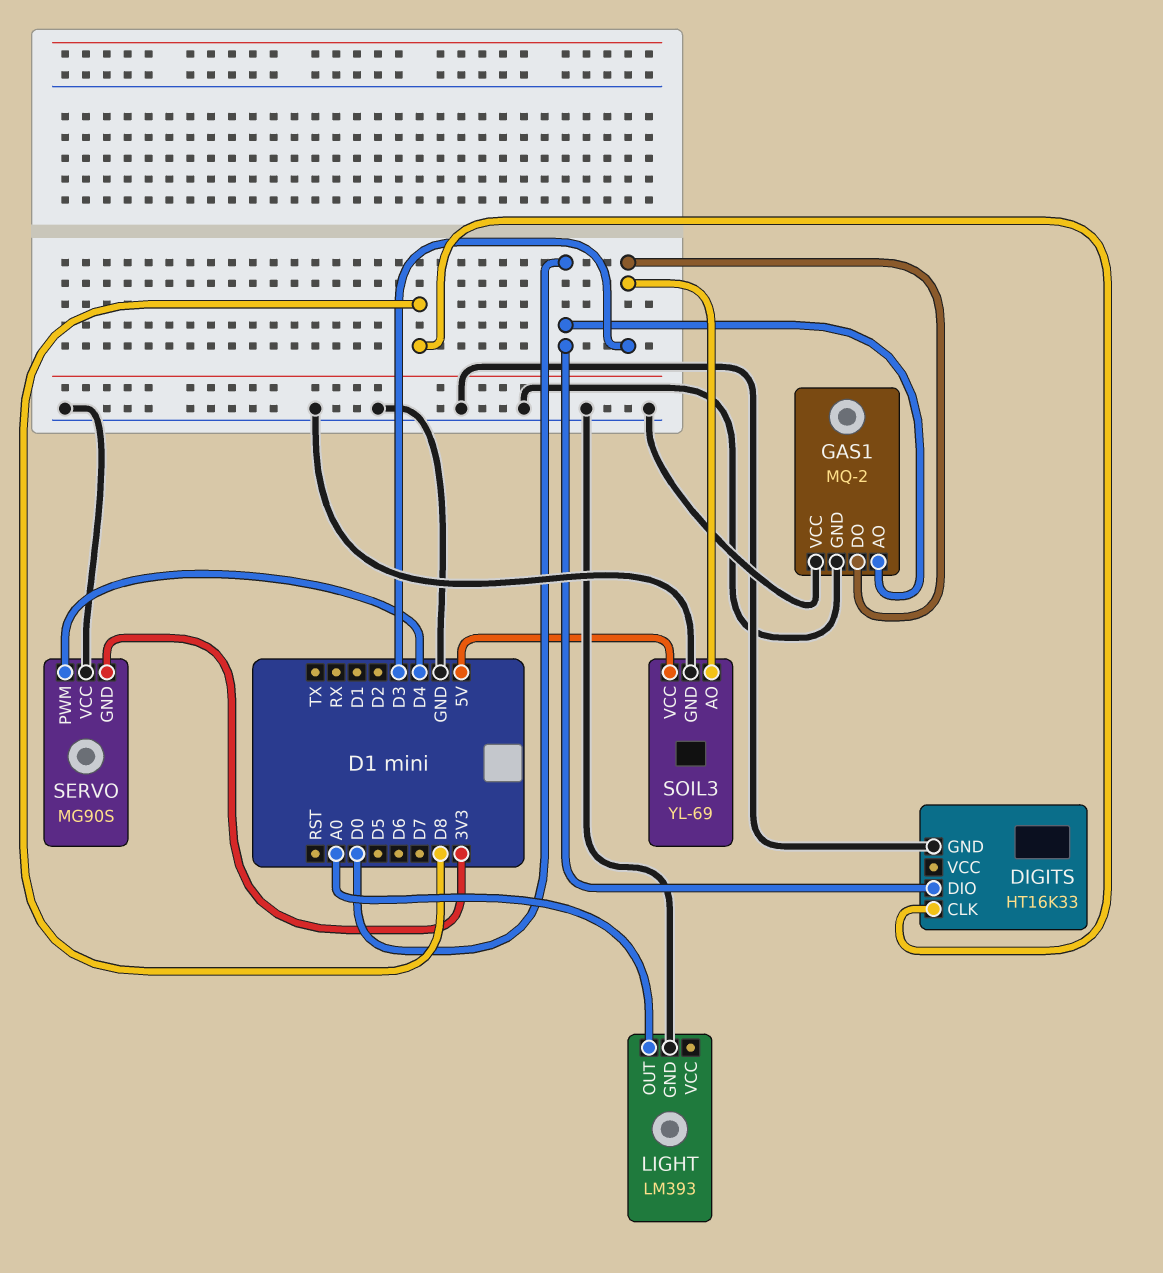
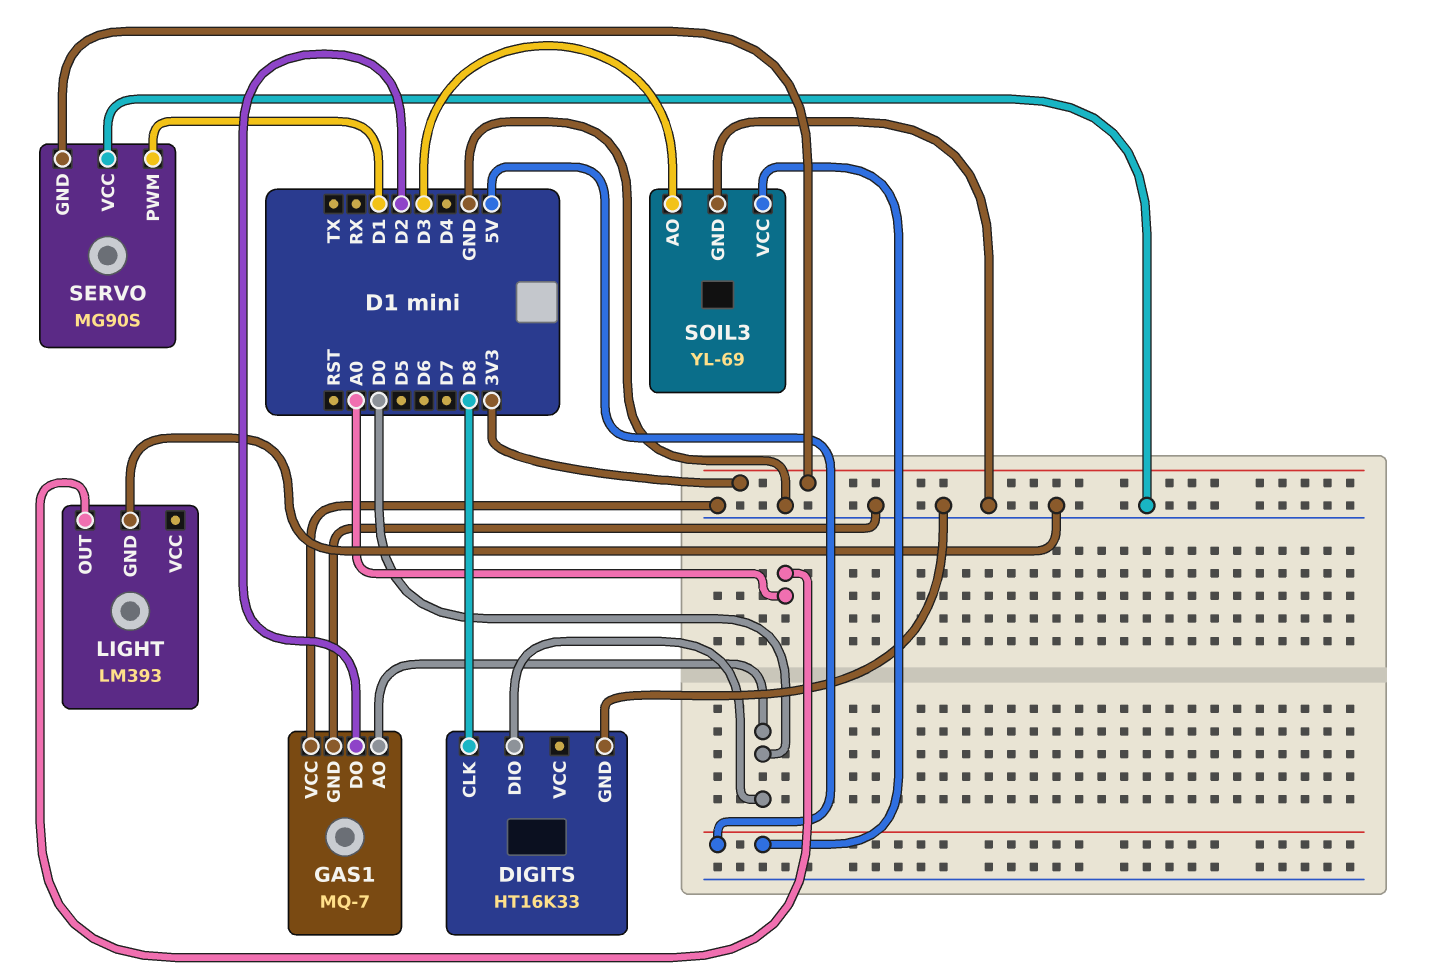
GAS1: MQ-2 -> MQ-7
GAS1 pin DO: D3 -> D2
SERVO pin PWM: D4 -> D1

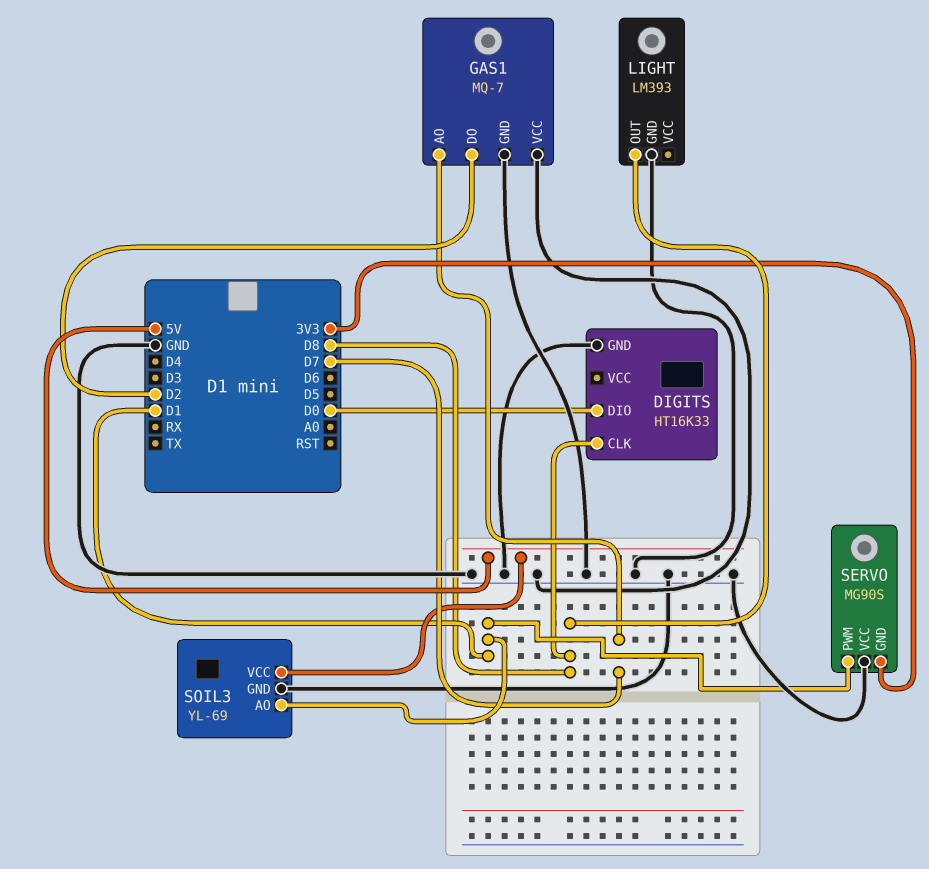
GAS1 pin AO: D0 -> D7
LIGHT pin OUT: A0 -> D8
SOIL3 pin AO: D3 -> D1

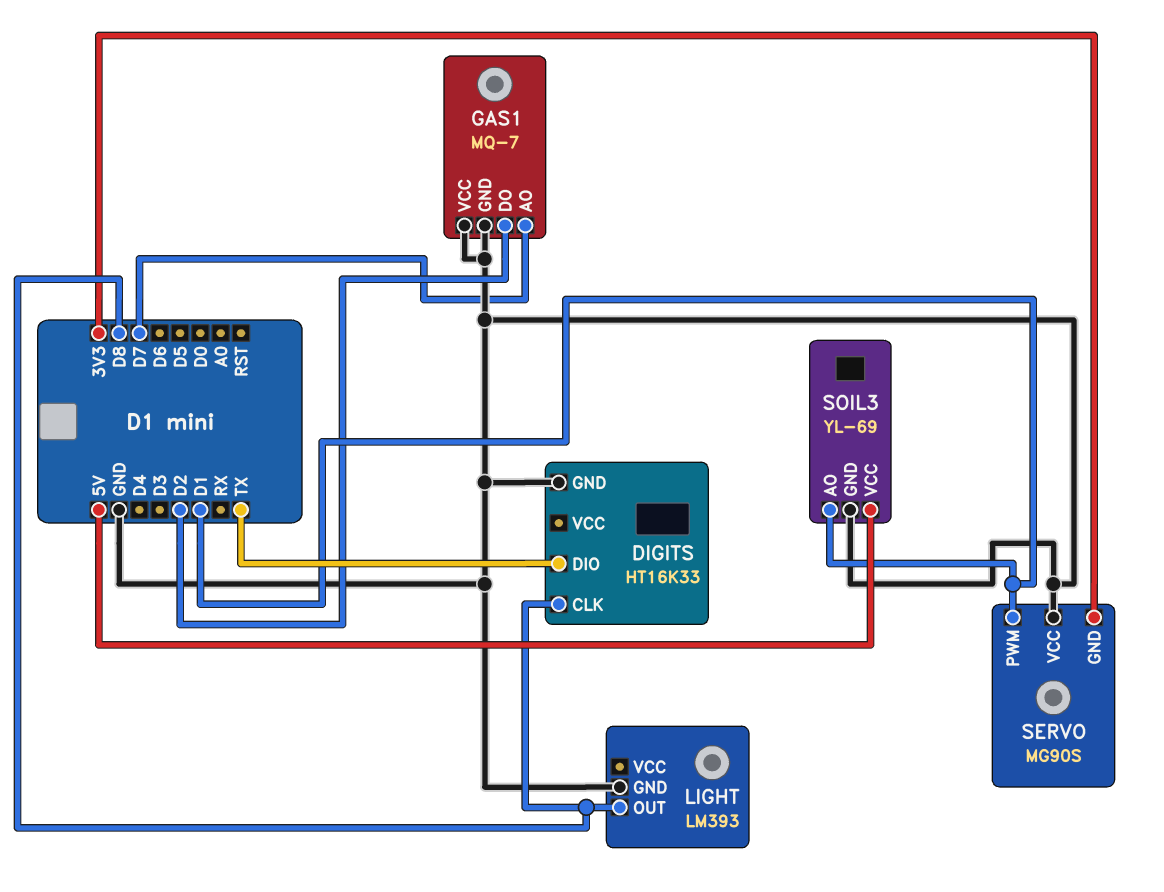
DIGITS pin DIO: D0 -> TX

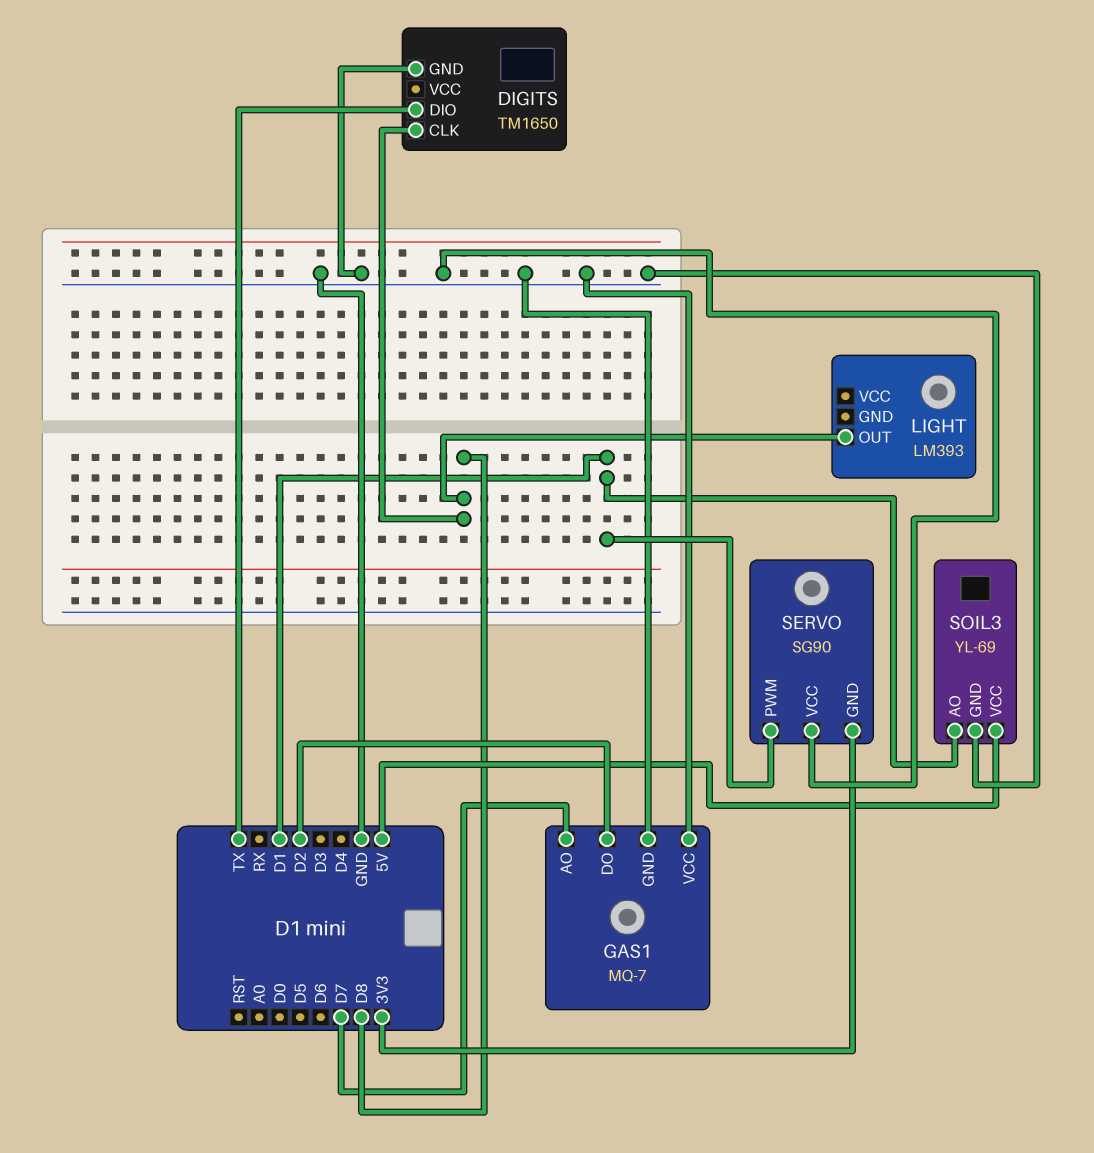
DIGITS: HT16K33 -> TM1650
LIGHT pin GND: GND -> none
SERVO: MG90S -> SG90

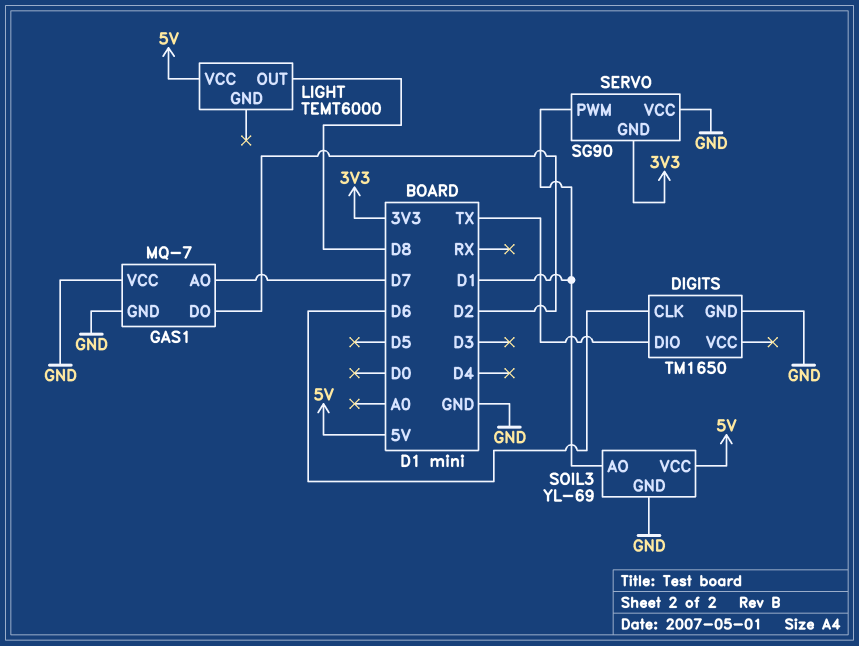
DIGITS pin CLK: D8 -> D6
LIGHT: LM393 -> TEMT6000
LIGHT pin VCC: none -> 5V

